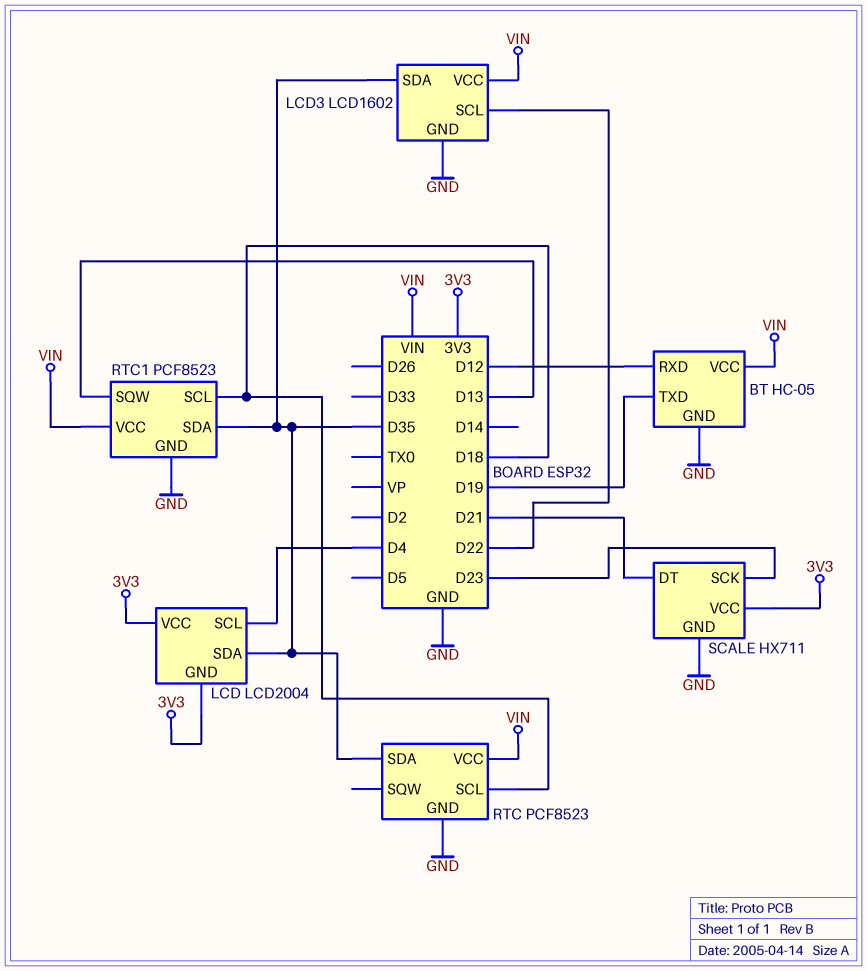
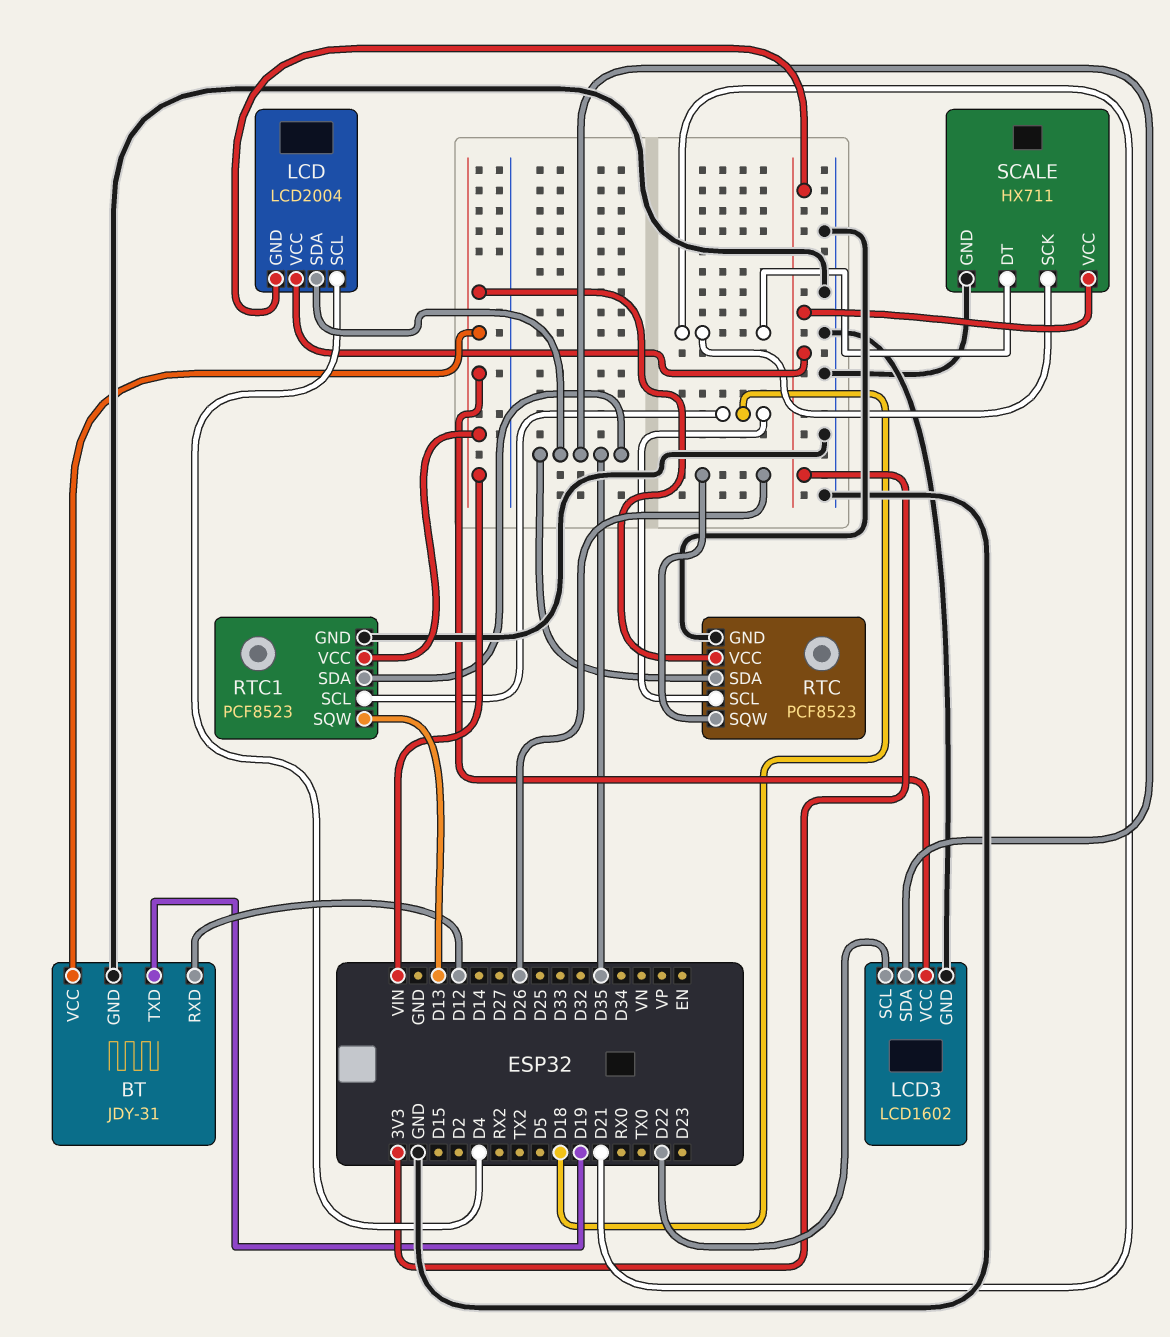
BT: HC-05 -> JDY-31
RTC pin SQW: none -> D26
SCALE pin SCK: D23 -> D21

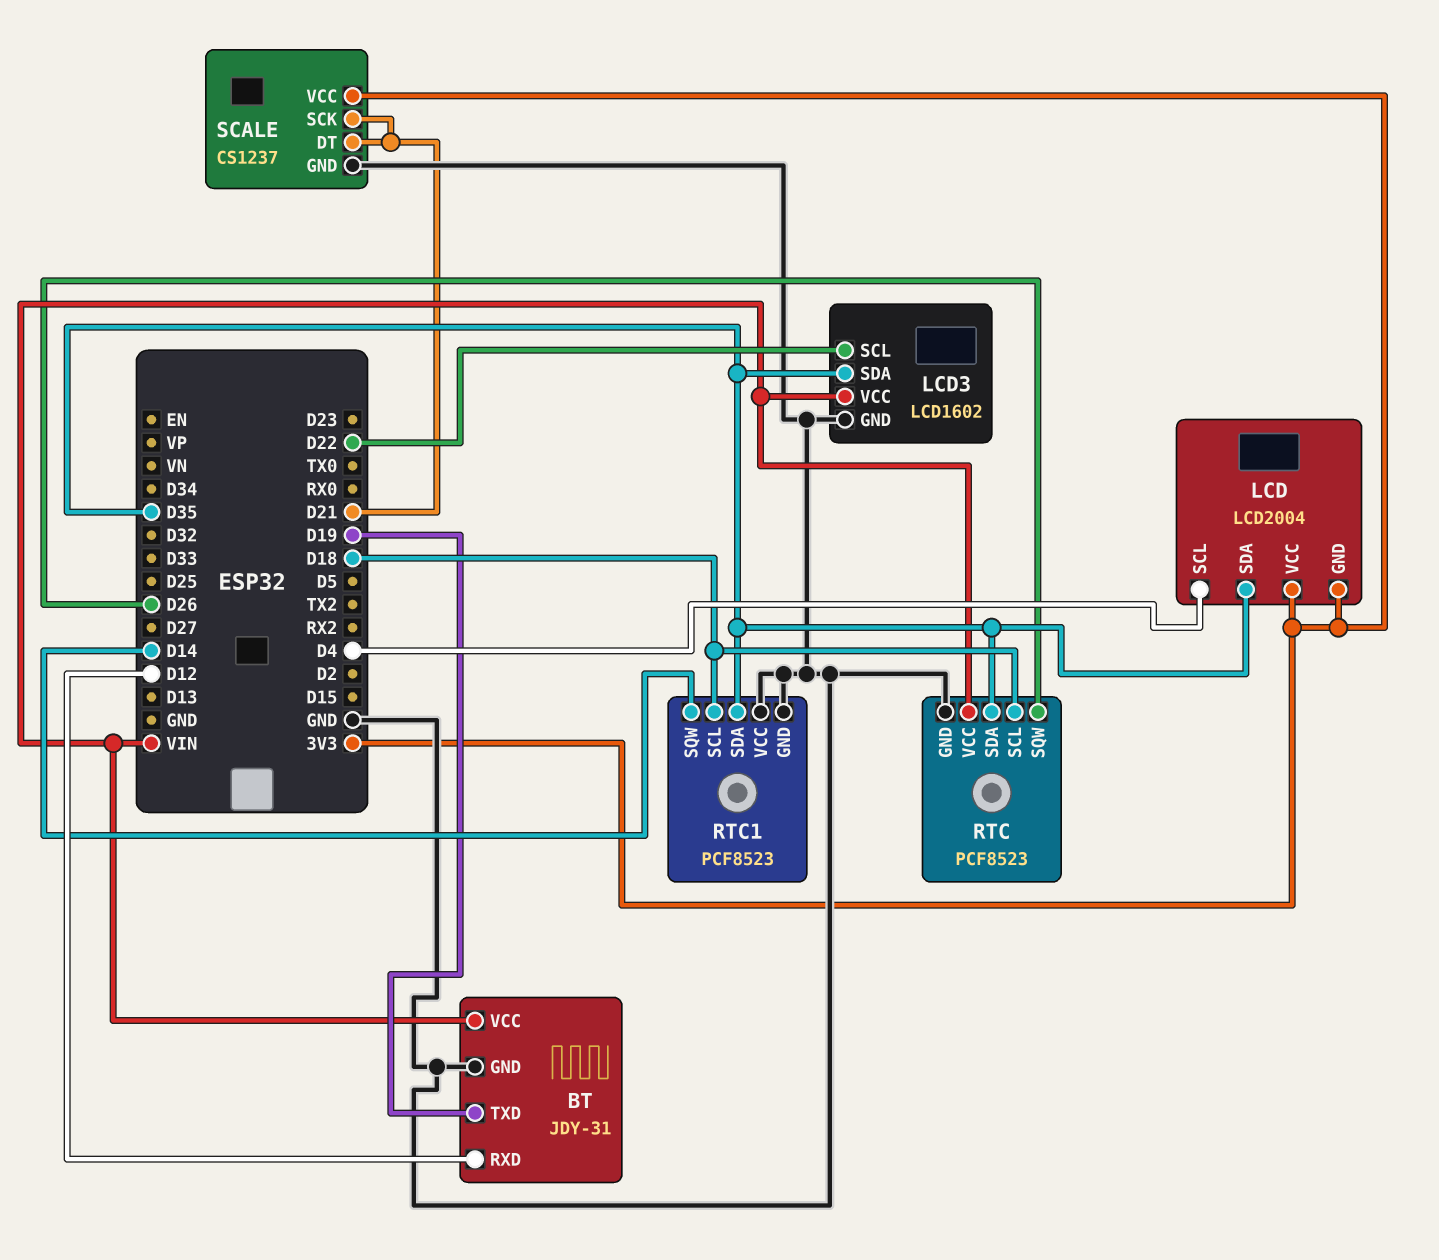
RTC1 pin SQW: D13 -> D14
RTC1 pin VCC: VIN -> GND
SCALE: HX711 -> CS1237

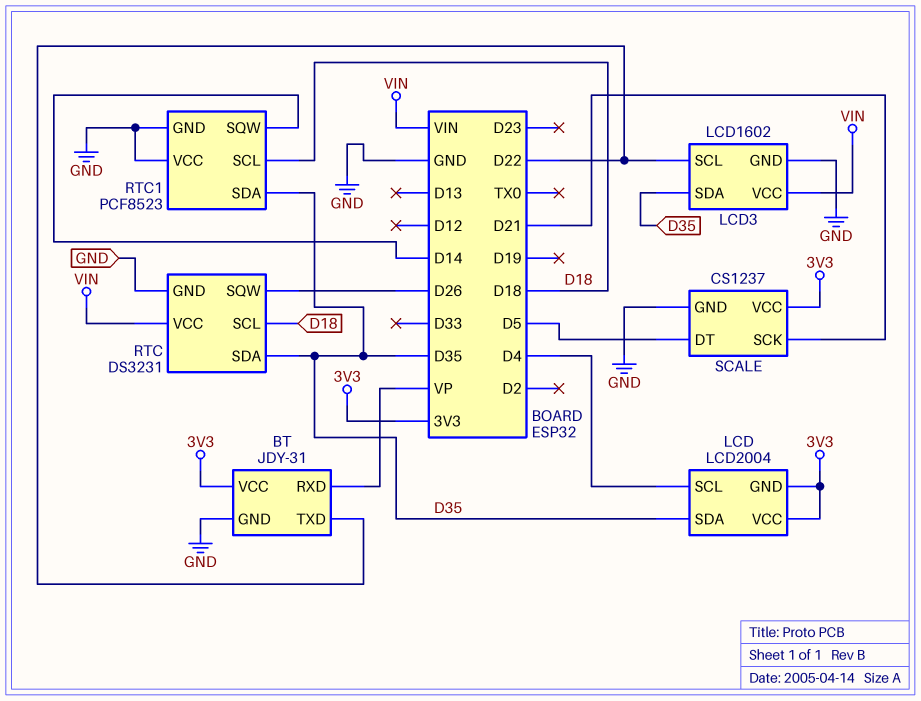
BT pin RXD: D12 -> VP
BT pin TXD: D19 -> D22
BT pin VCC: VIN -> 3V3
RTC: PCF8523 -> DS3231
SCALE pin DT: D21 -> D5

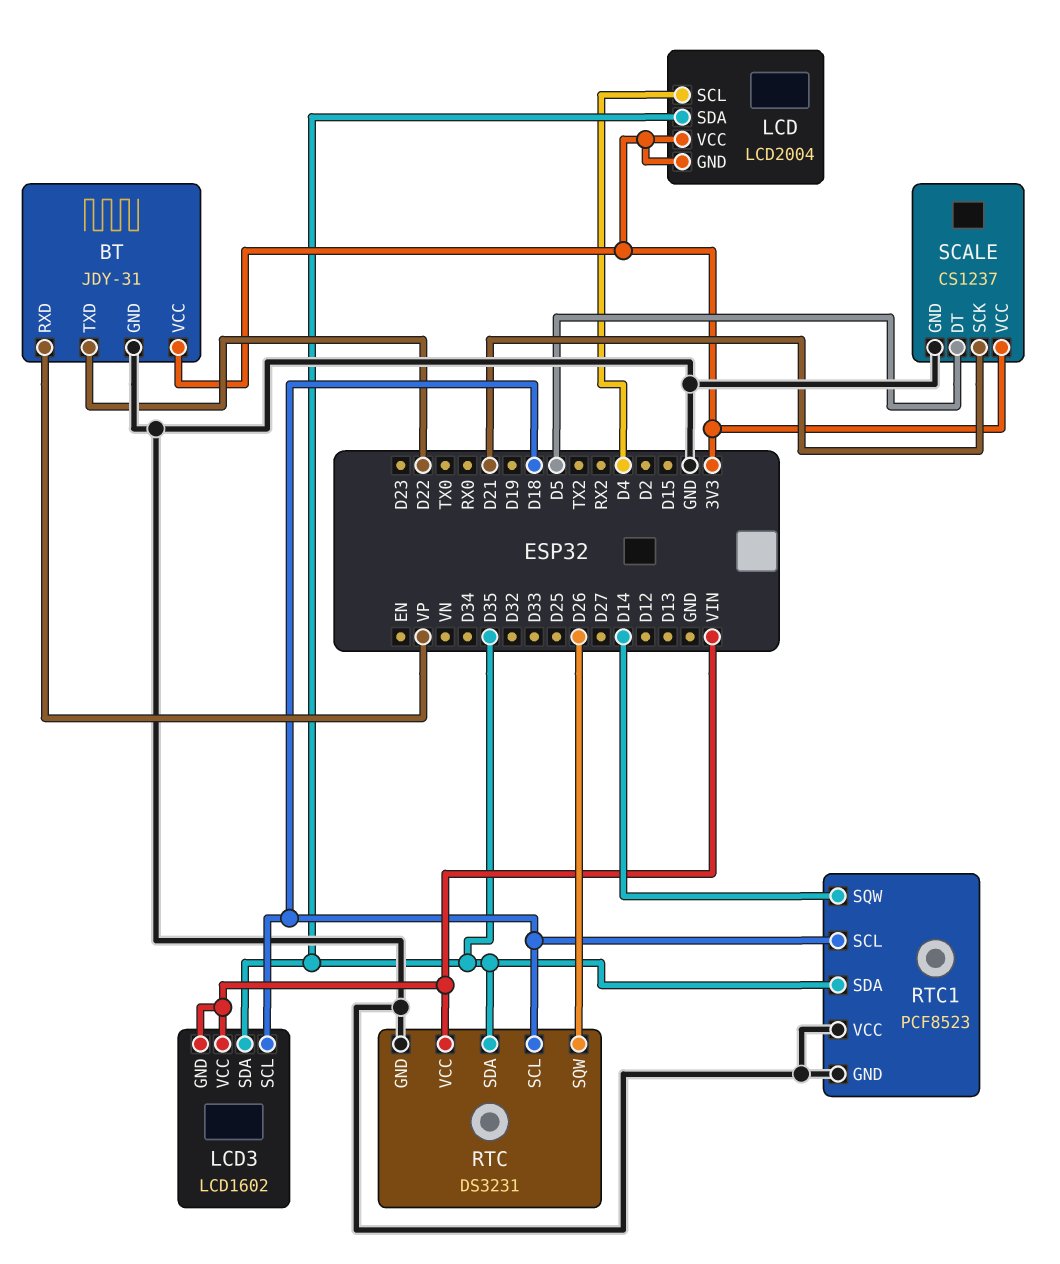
LCD3 pin GND: GND -> VIN
LCD3 pin SCL: D22 -> D18

